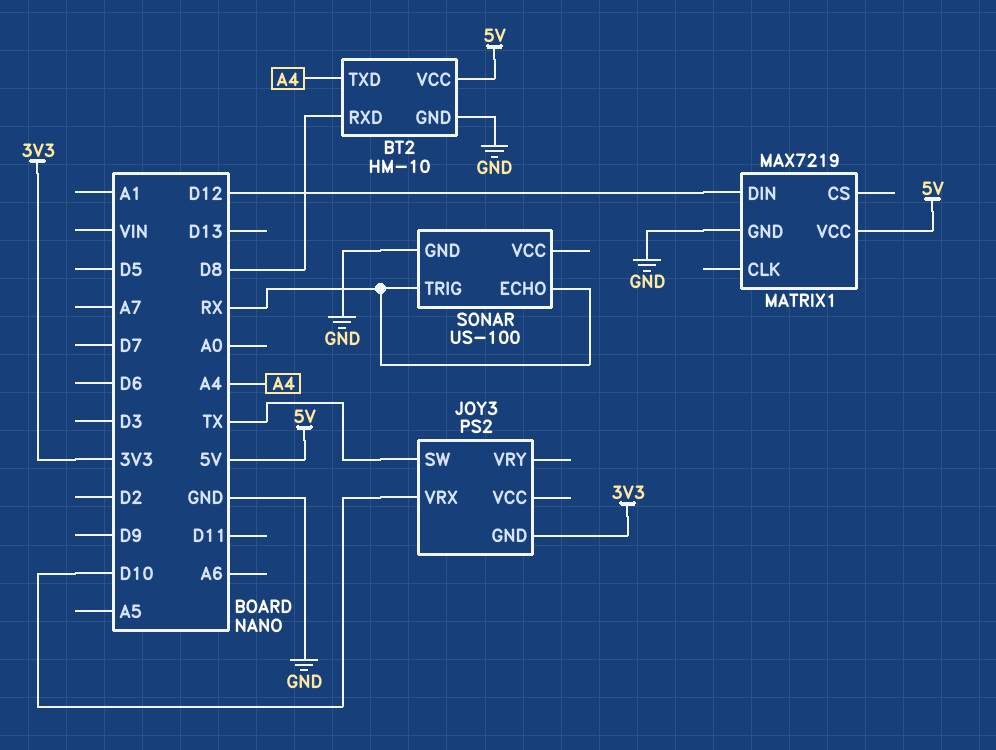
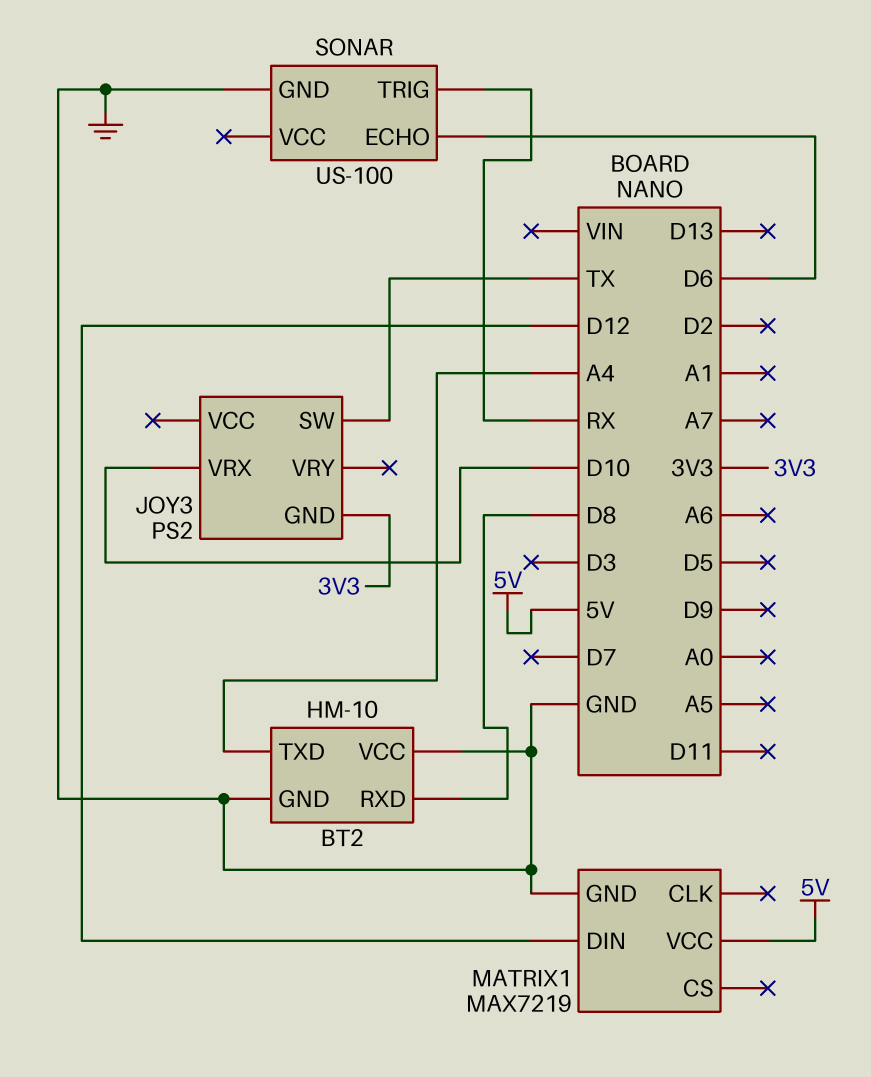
BT2 pin VCC: 5V -> GND
SONAR pin ECHO: RX -> D6

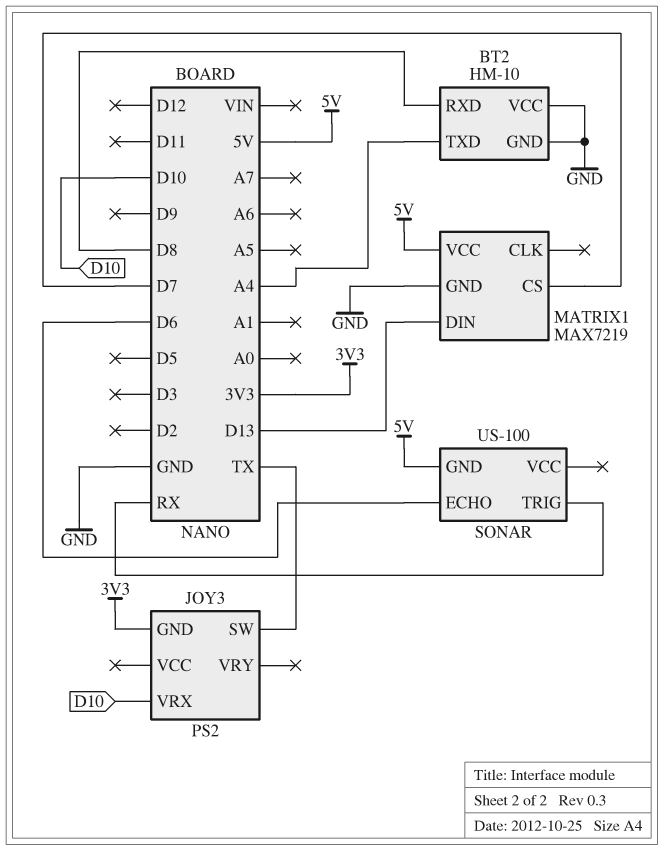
MATRIX1 pin CS: none -> D7
MATRIX1 pin DIN: D12 -> D13
SONAR pin GND: GND -> 5V

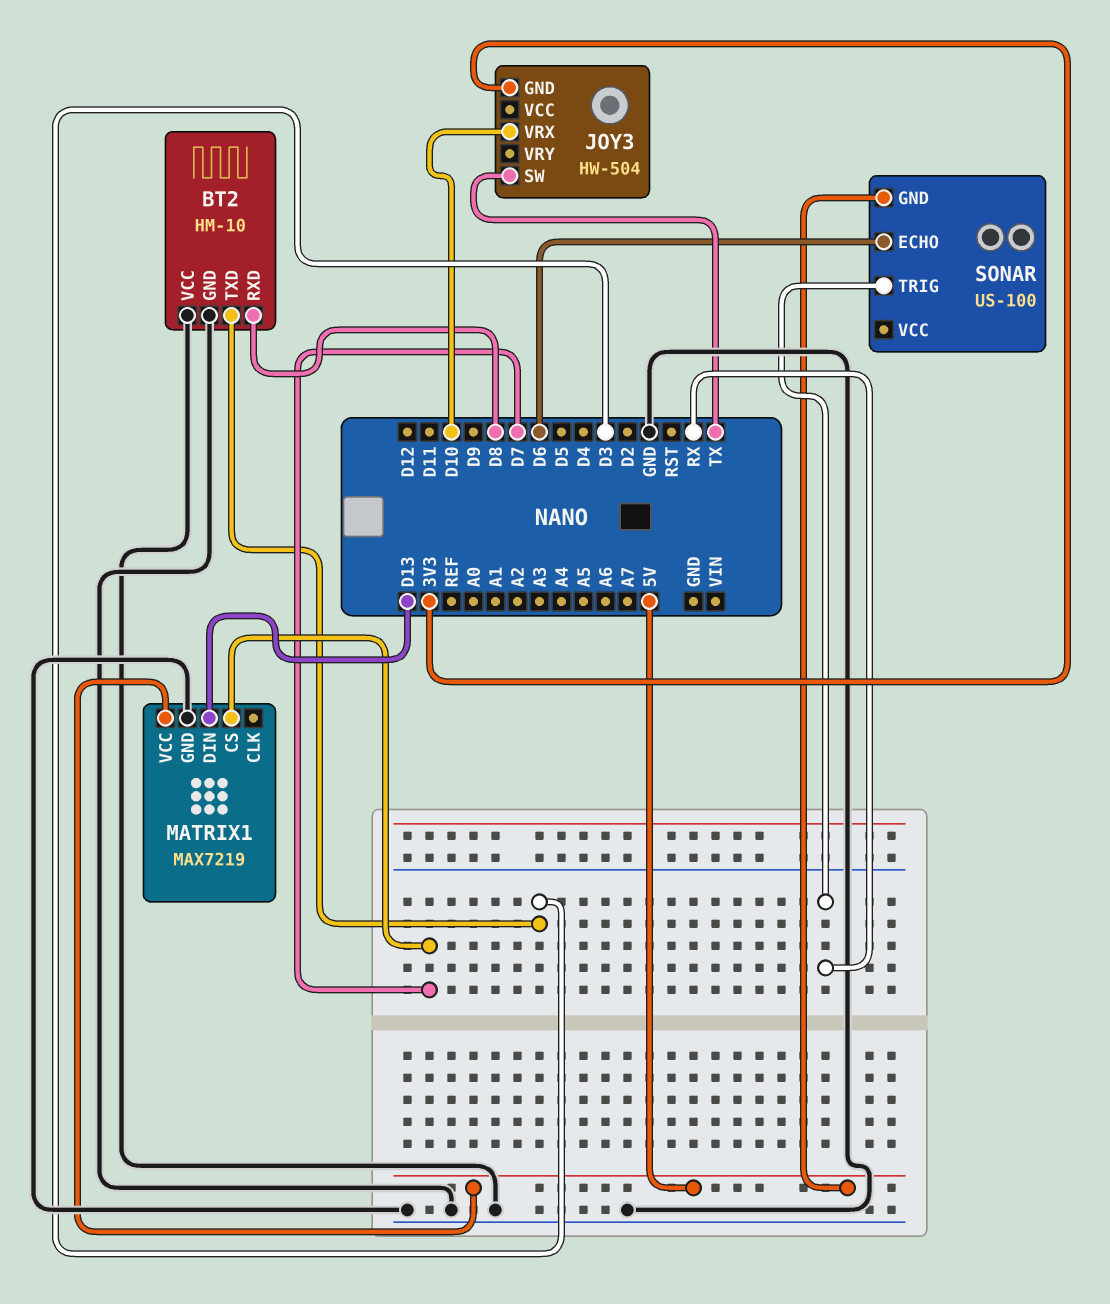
BT2 pin TXD: A4 -> D3
JOY3: PS2 -> HW-504

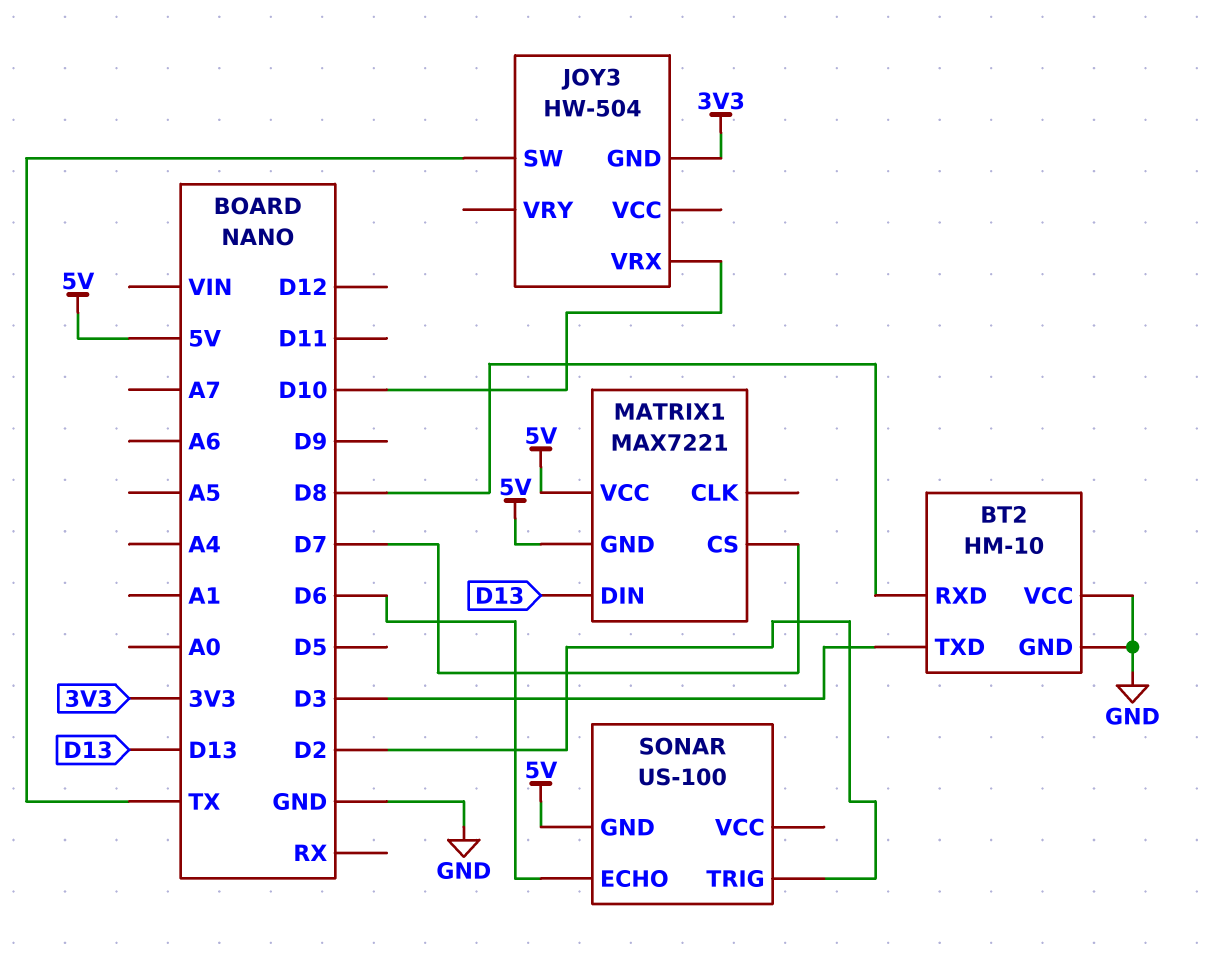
MATRIX1: MAX7219 -> MAX7221
MATRIX1 pin GND: GND -> 5V
SONAR pin TRIG: RX -> D2

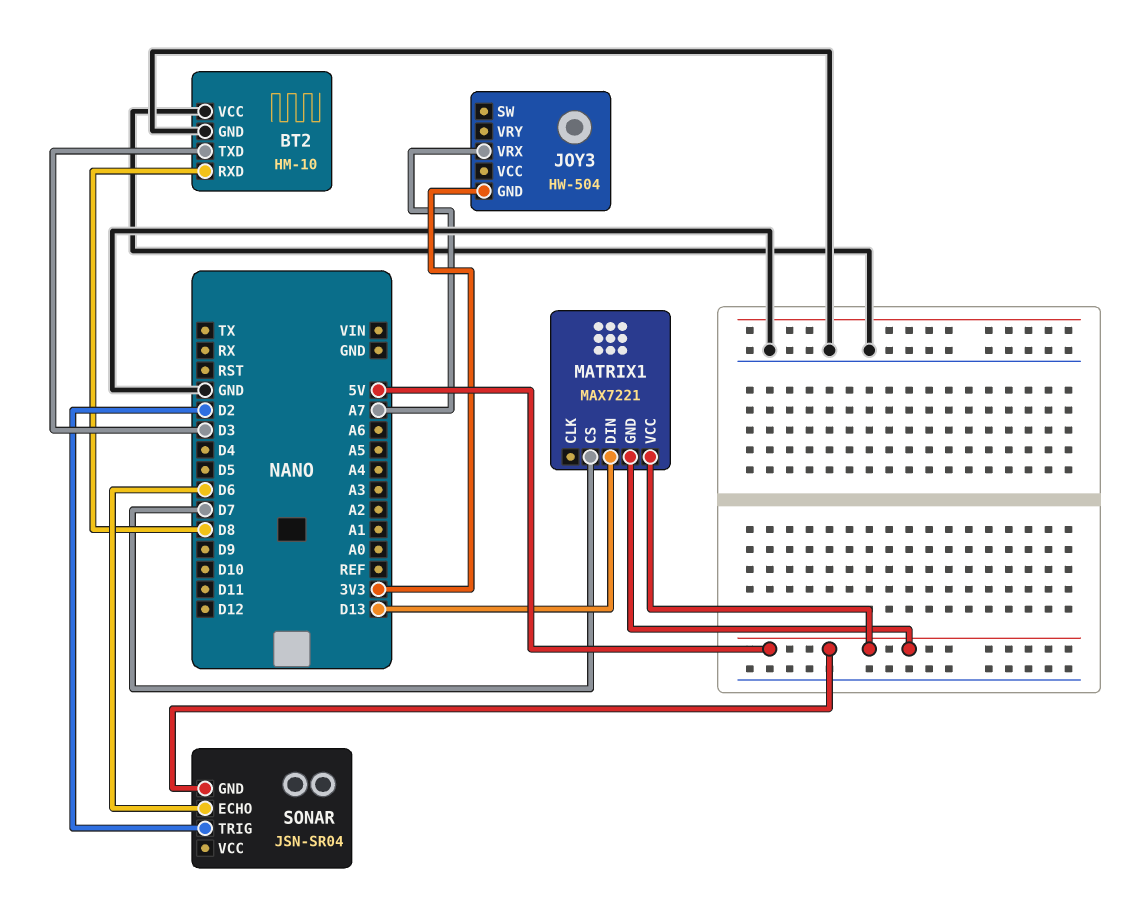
JOY3 pin SW: TX -> none
JOY3 pin VRX: D10 -> A7
SONAR: US-100 -> JSN-SR04

